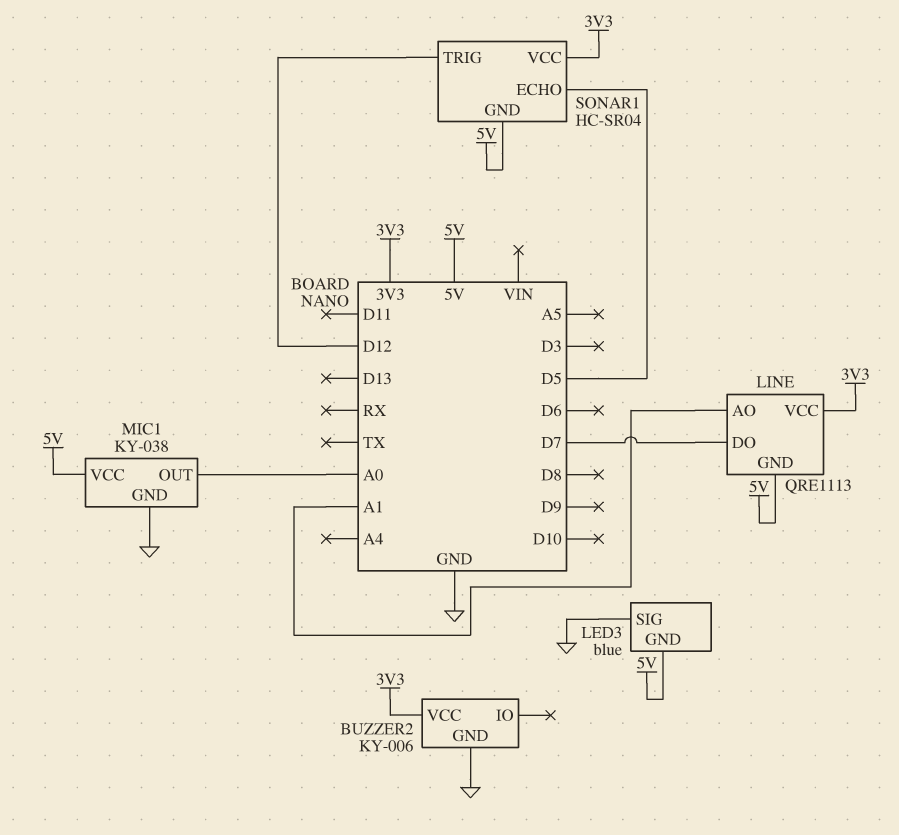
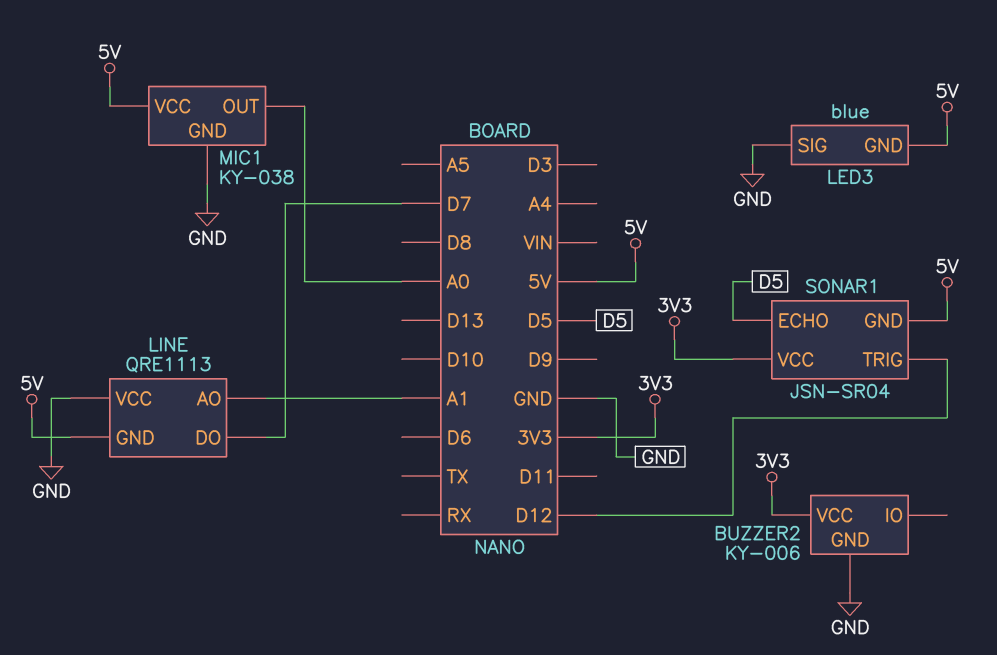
LINE pin VCC: 3V3 -> GND
SONAR1: HC-SR04 -> JSN-SR04

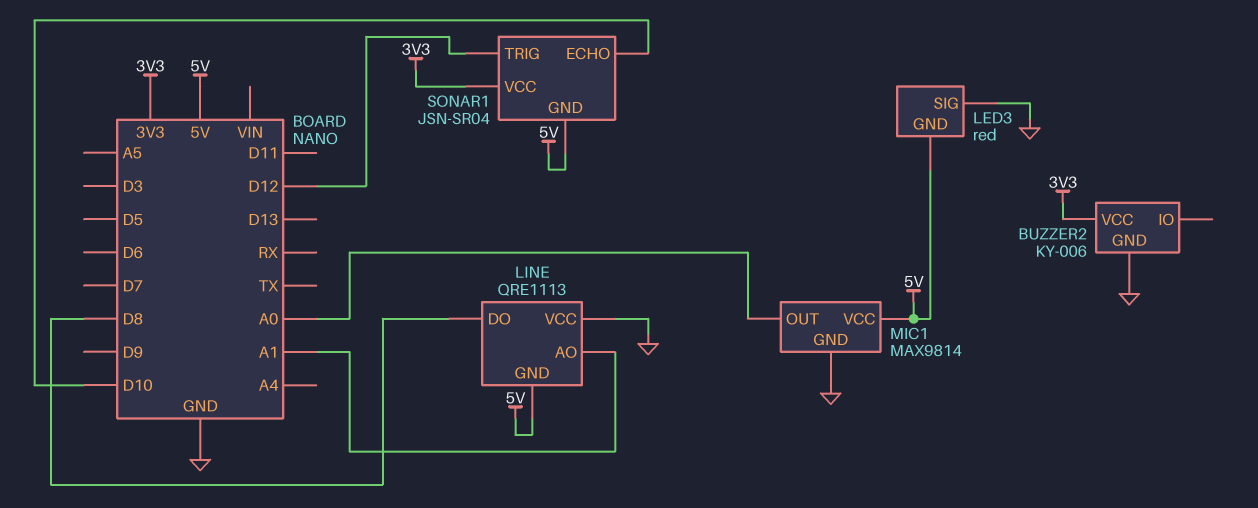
LED3: blue -> red
LINE pin DO: D7 -> D8
MIC1: KY-038 -> MAX9814
SONAR1 pin ECHO: D5 -> D10

